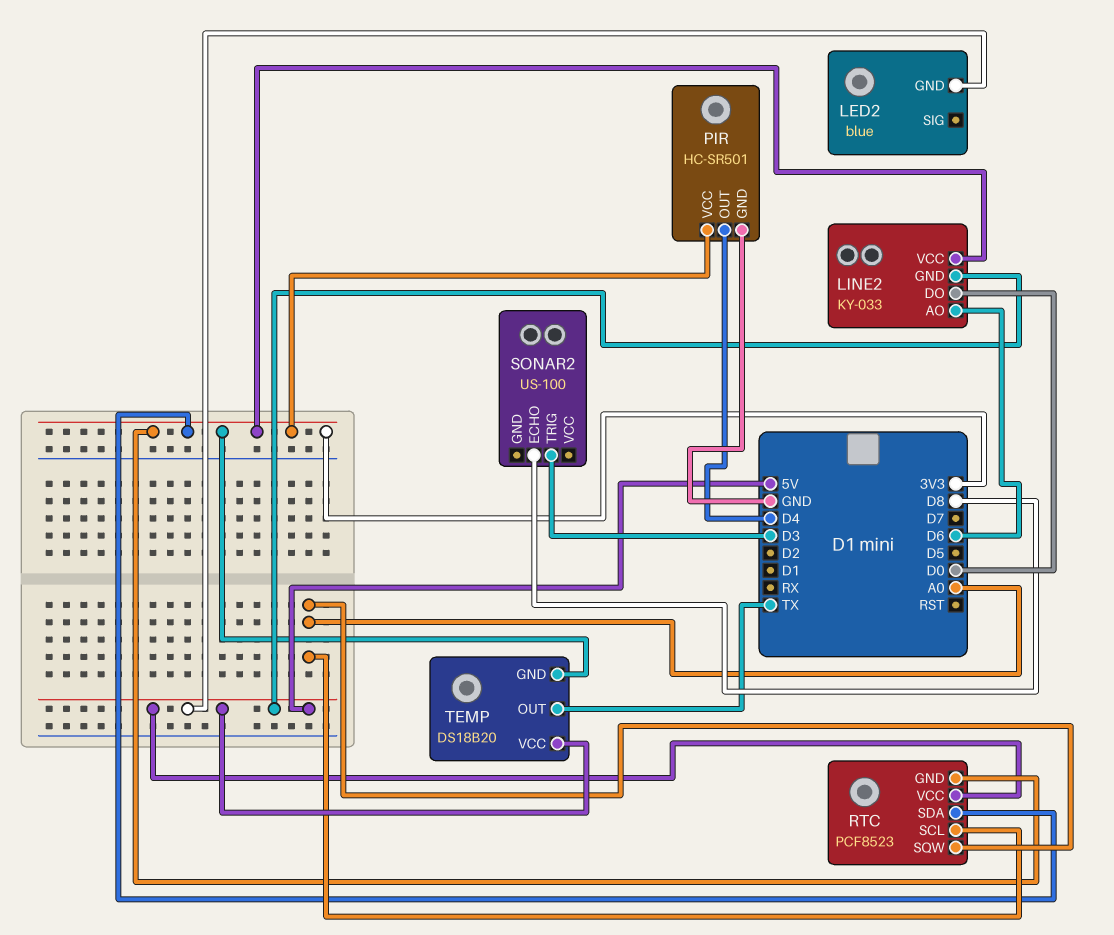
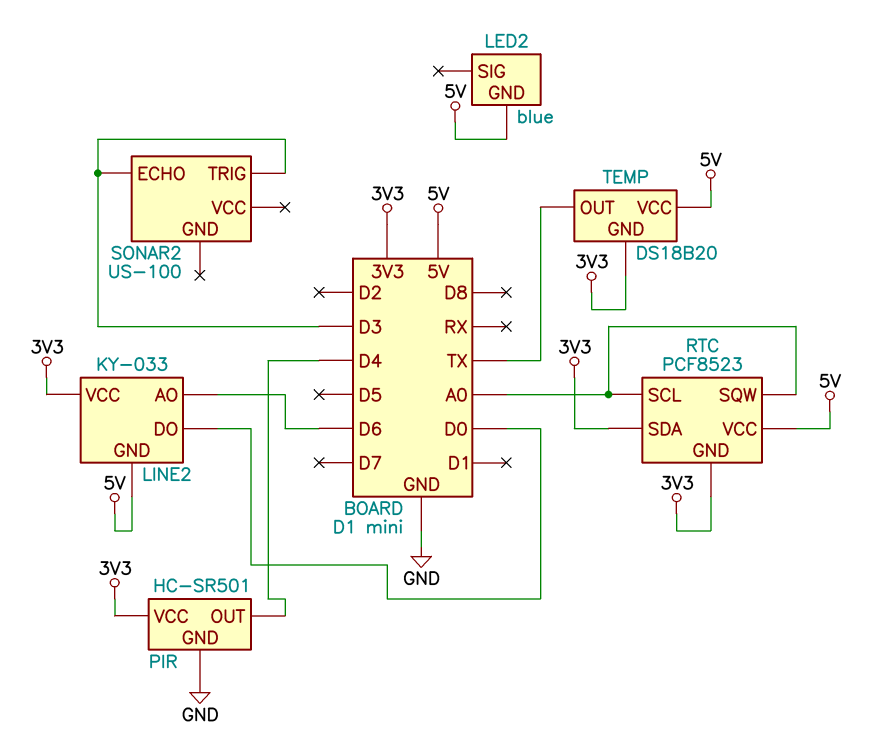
SONAR2 pin ECHO: D8 -> D3

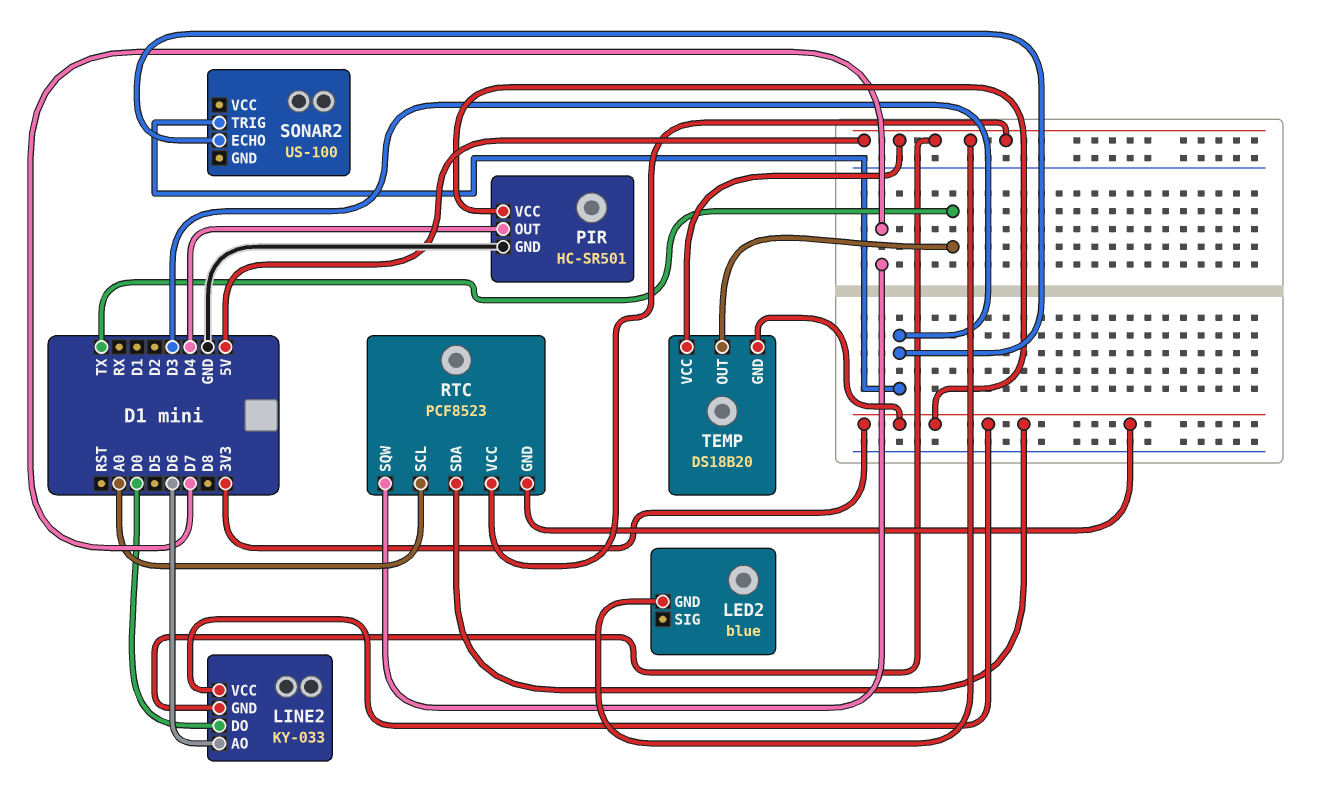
RTC pin SQW: A0 -> D7

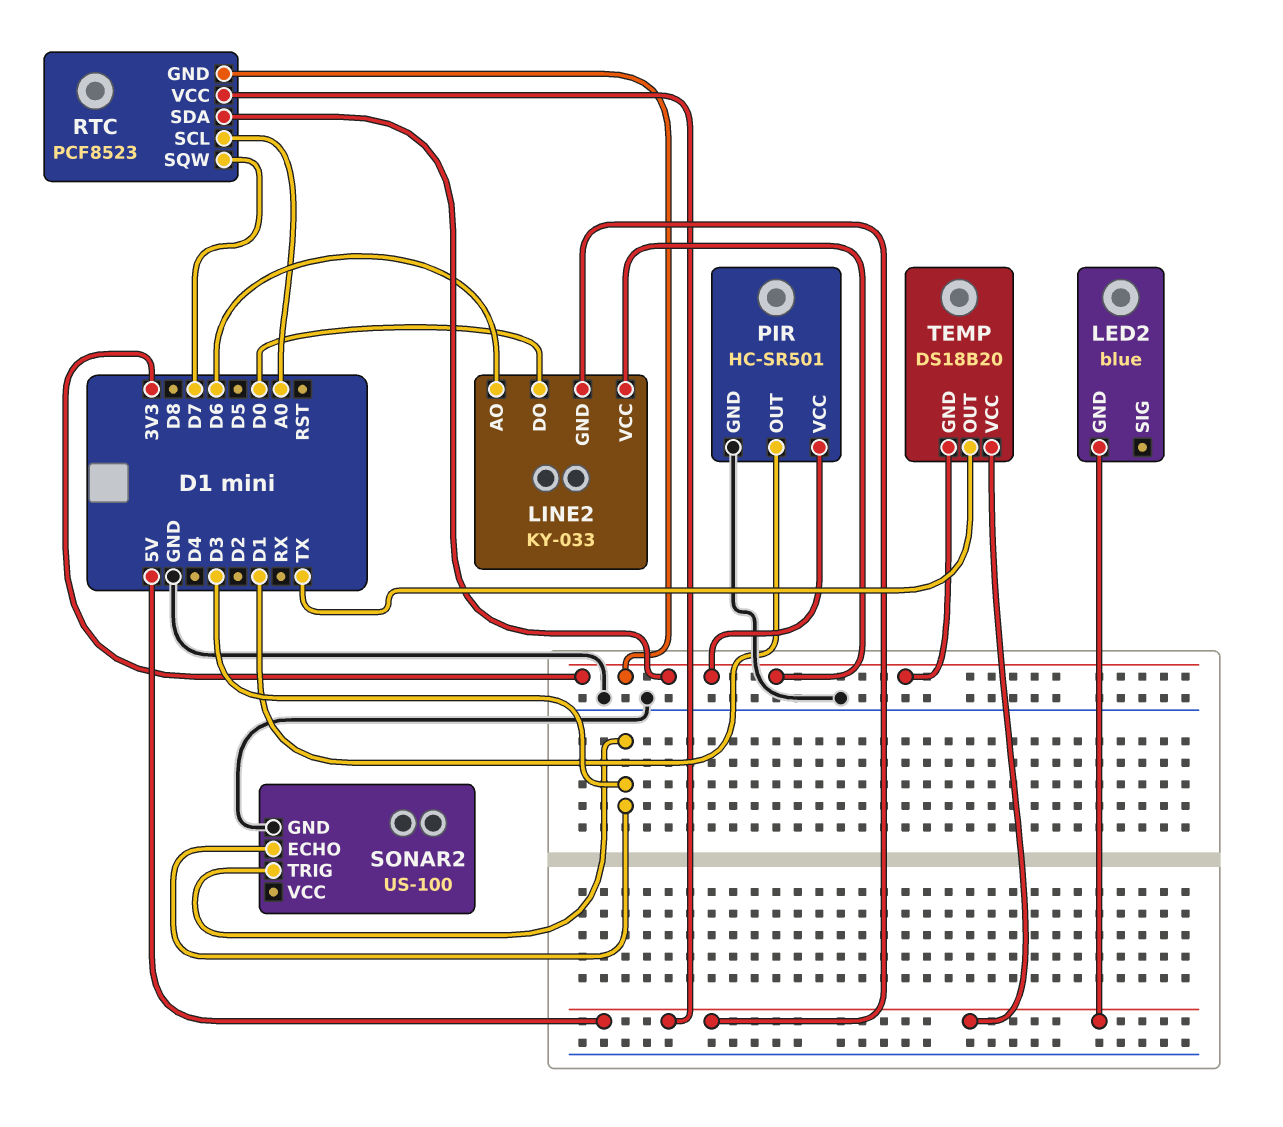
PIR pin OUT: D4 -> D1
SONAR2 pin GND: none -> GND

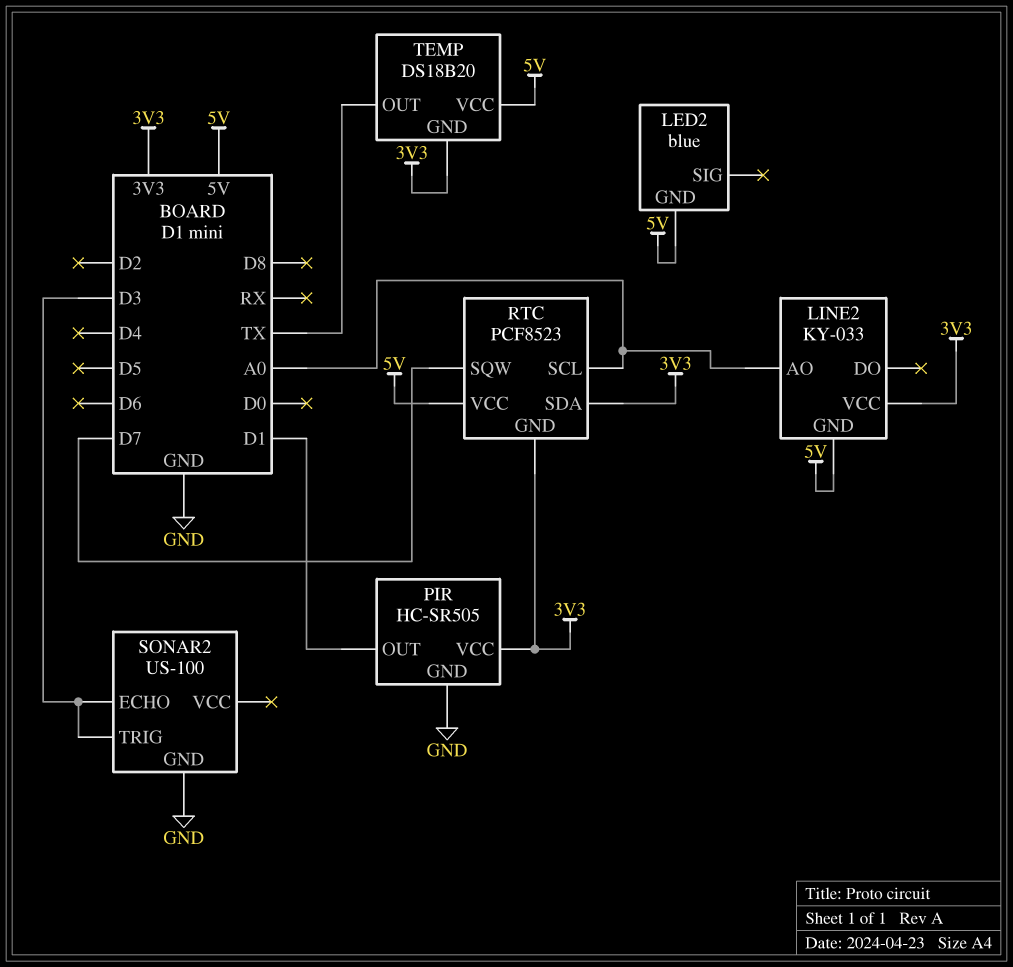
LINE2 pin AO: D6 -> A0
LINE2 pin DO: D0 -> none
PIR: HC-SR501 -> HC-SR505

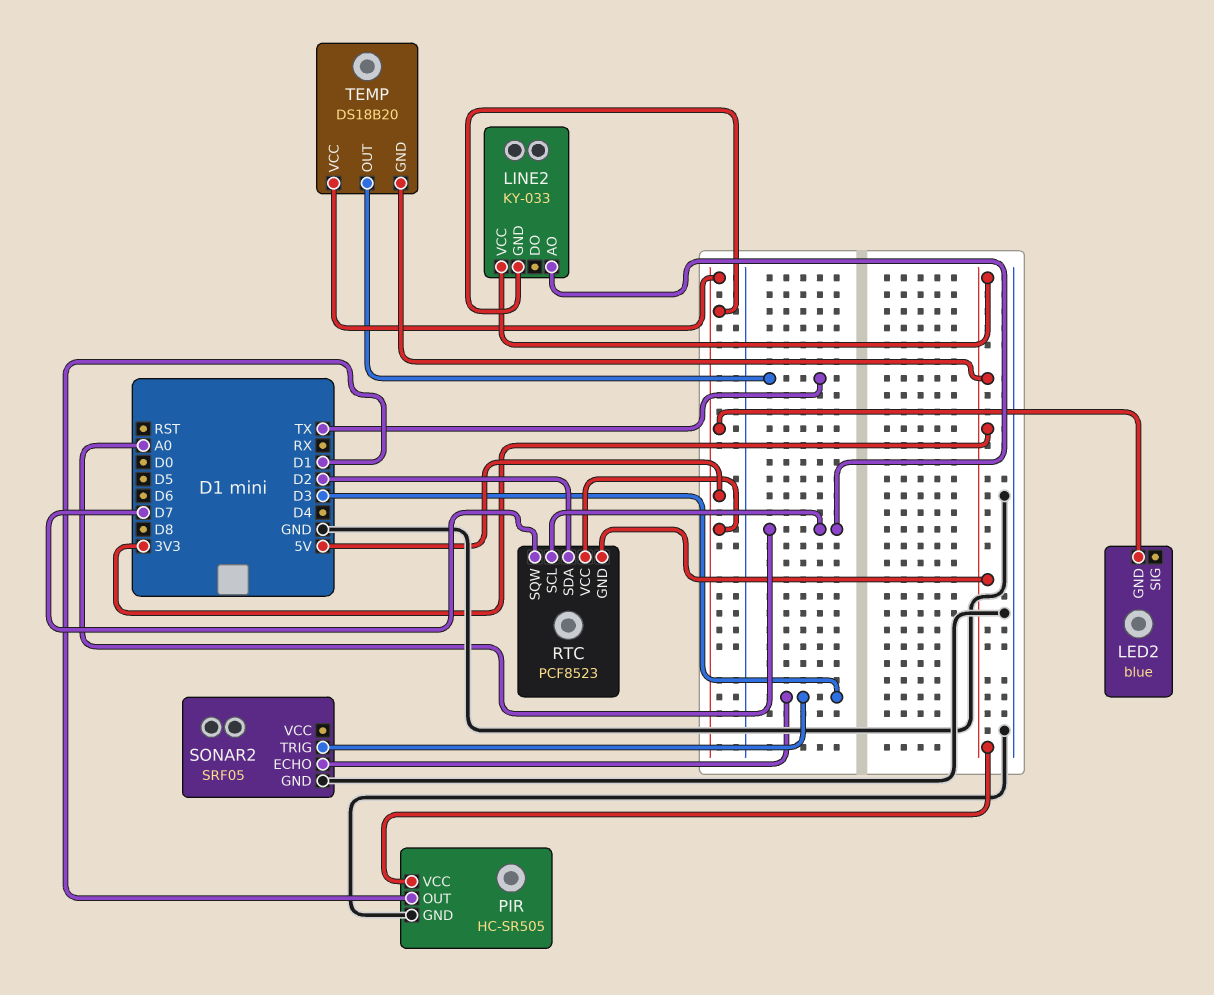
RTC pin SDA: 3V3 -> D2
SONAR2: US-100 -> SRF05

